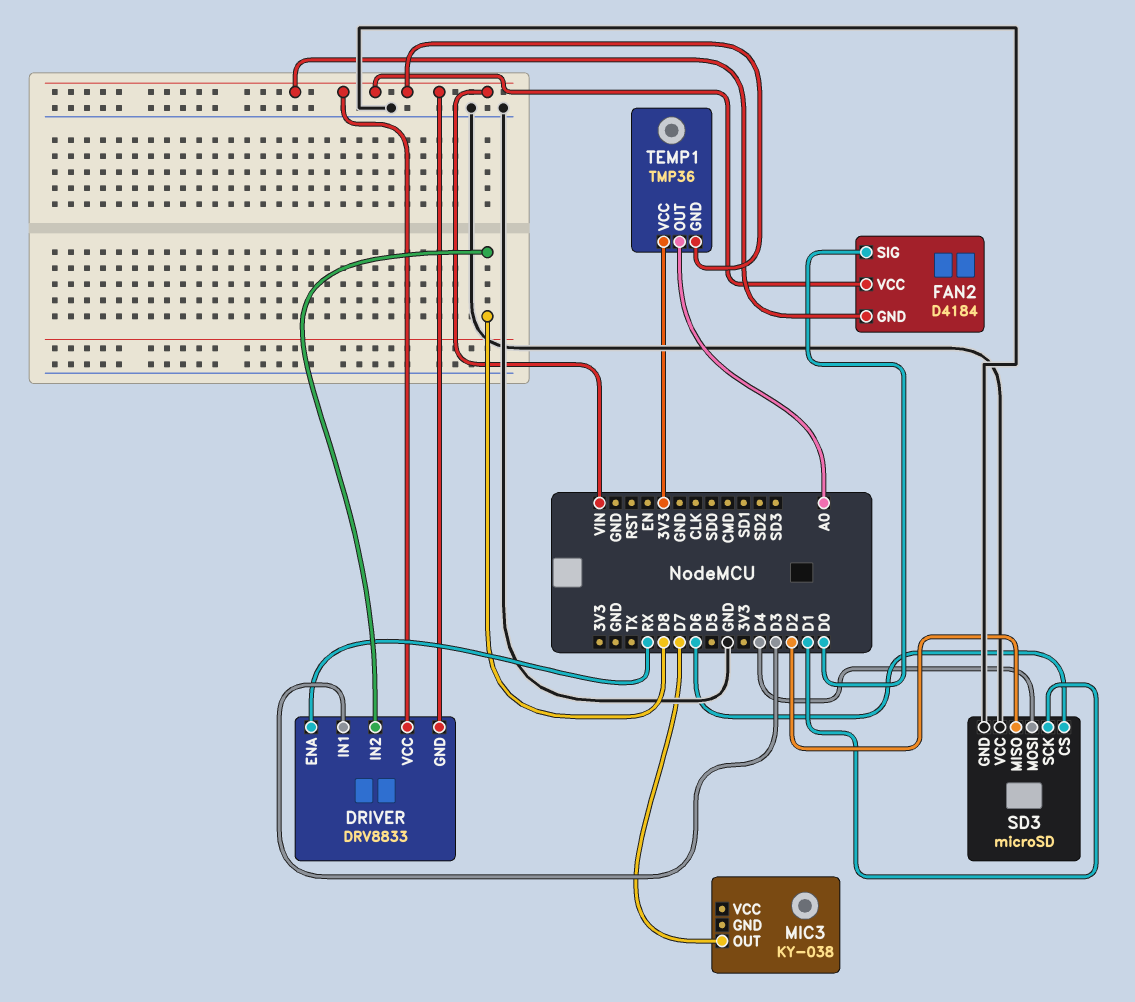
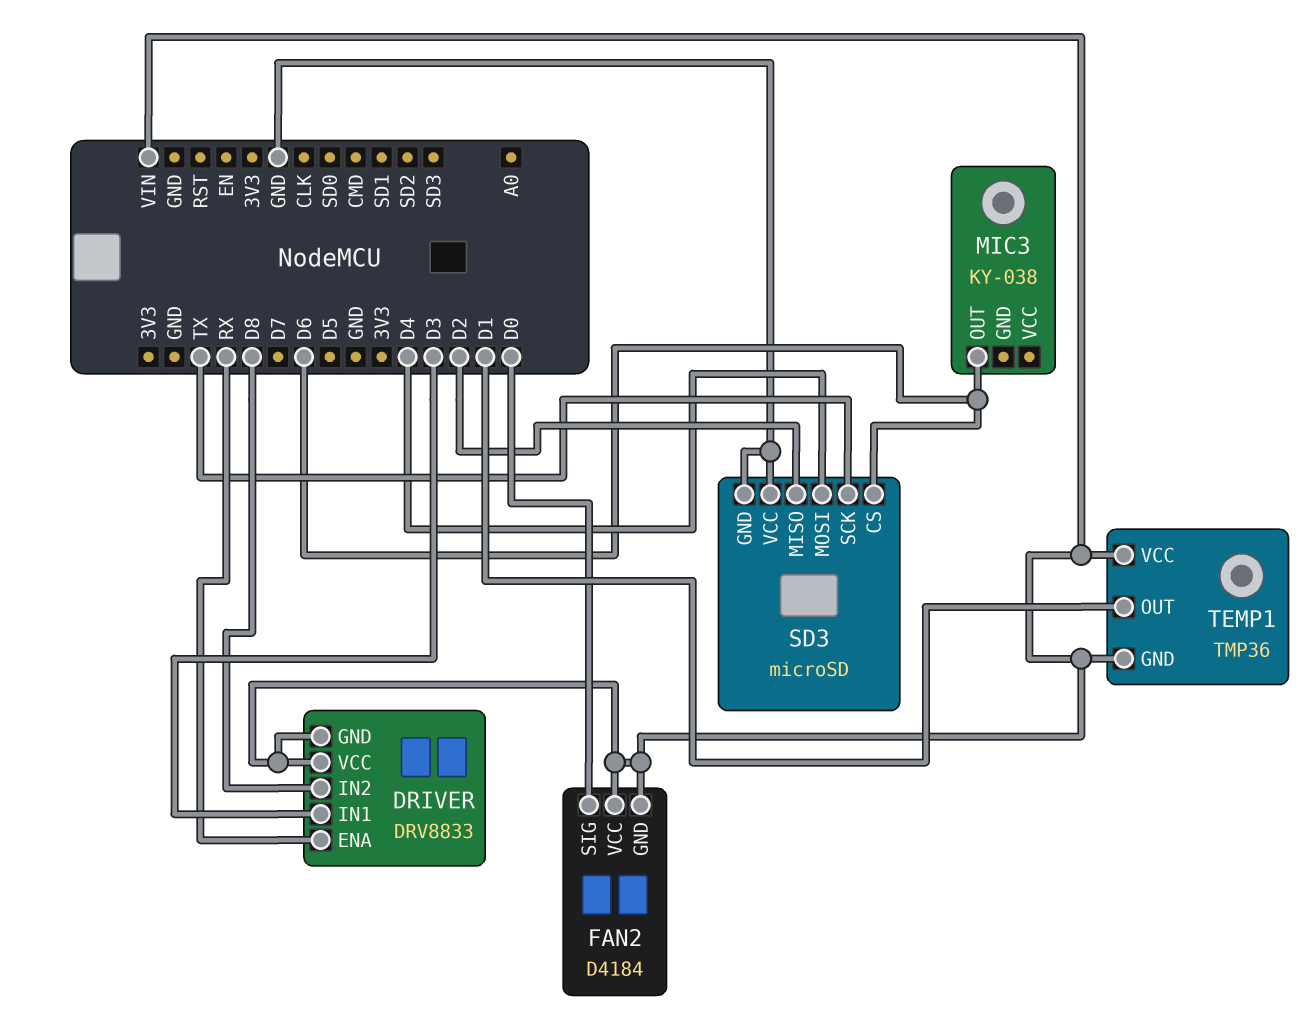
MIC3 pin OUT: D7 -> D6
SD3 pin SCK: D1 -> TX
TEMP1 pin OUT: A0 -> D1
TEMP1 pin VCC: 3V3 -> VIN

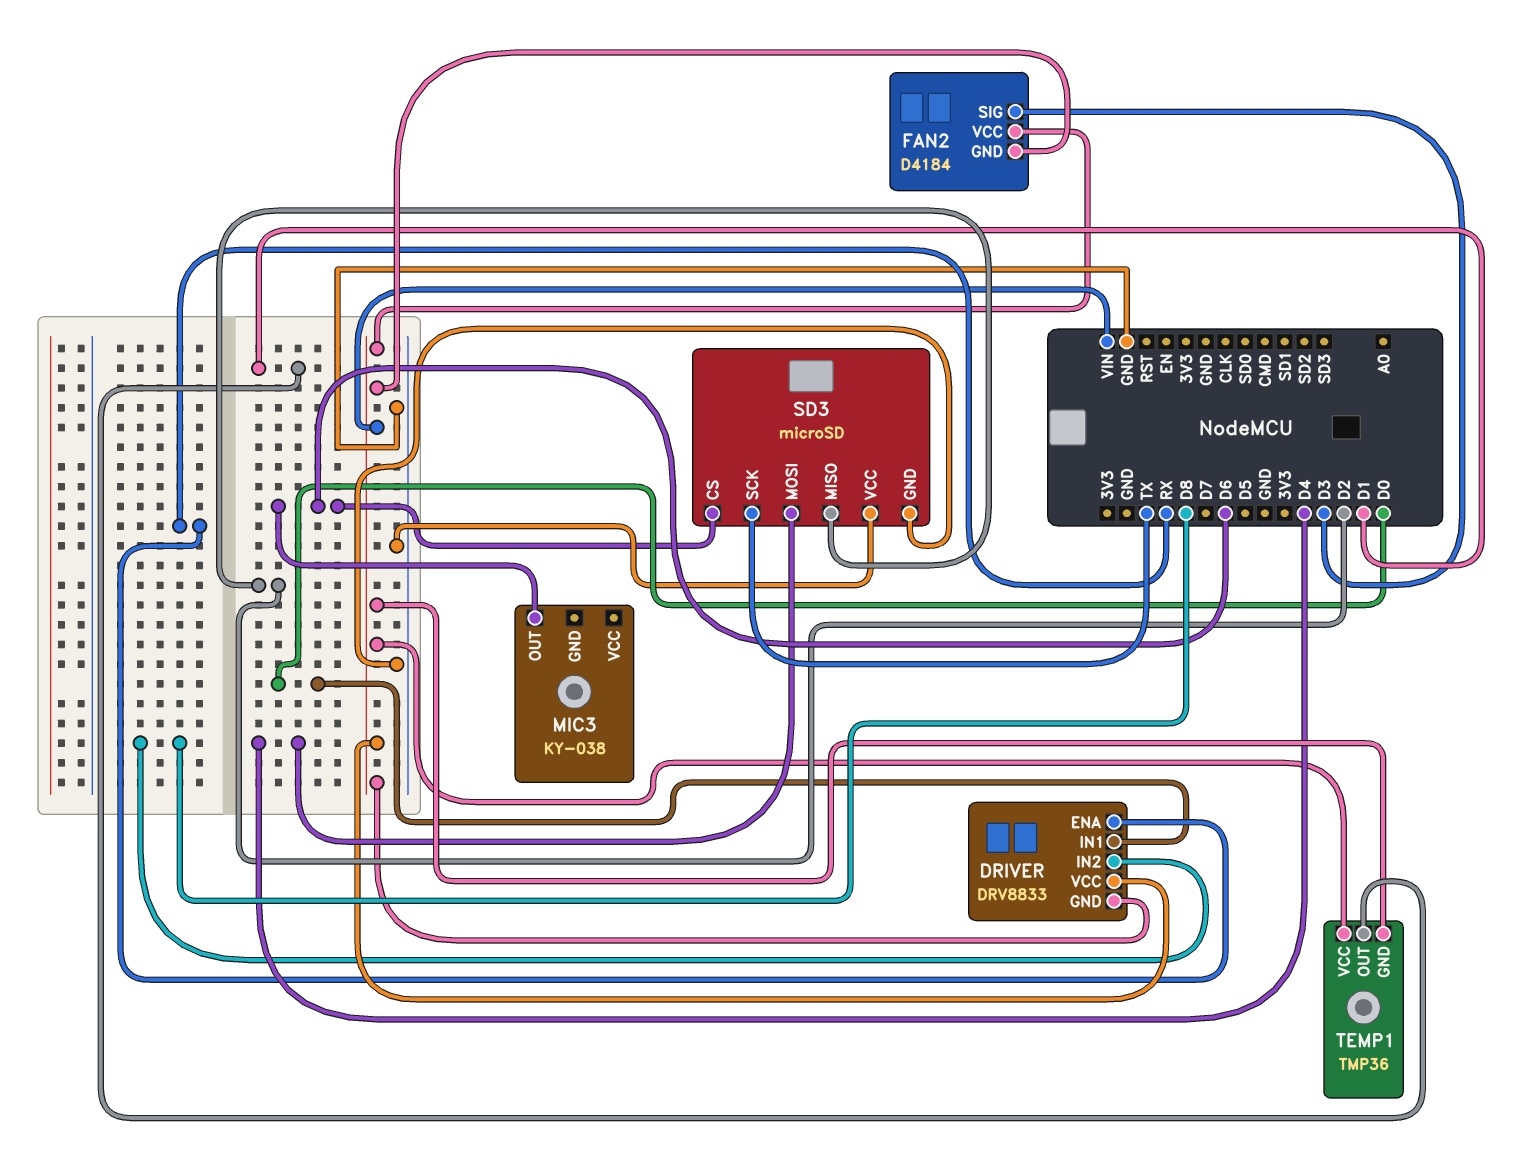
DRIVER pin IN1: D3 -> D0
FAN2 pin SIG: D0 -> D3

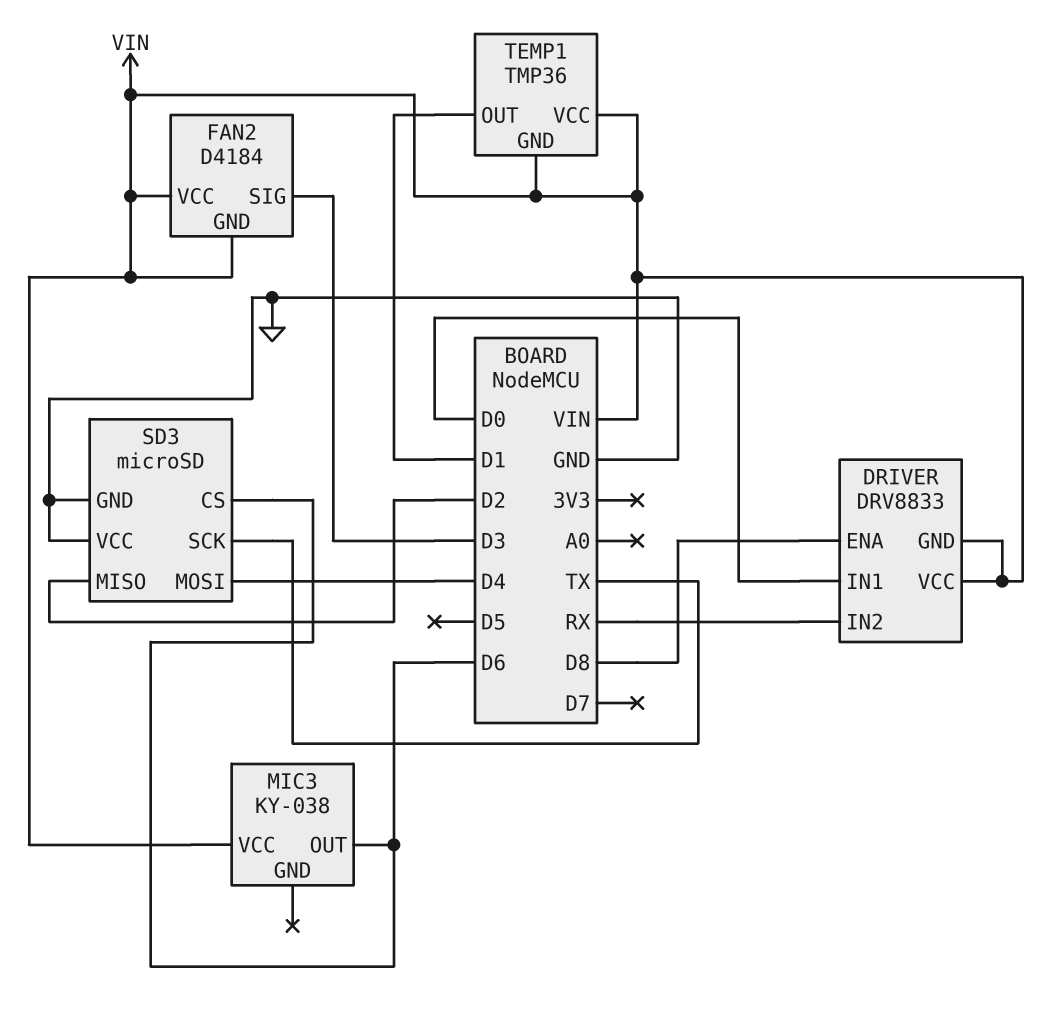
DRIVER pin ENA: RX -> D8
DRIVER pin IN2: D8 -> RX
MIC3 pin VCC: none -> VIN

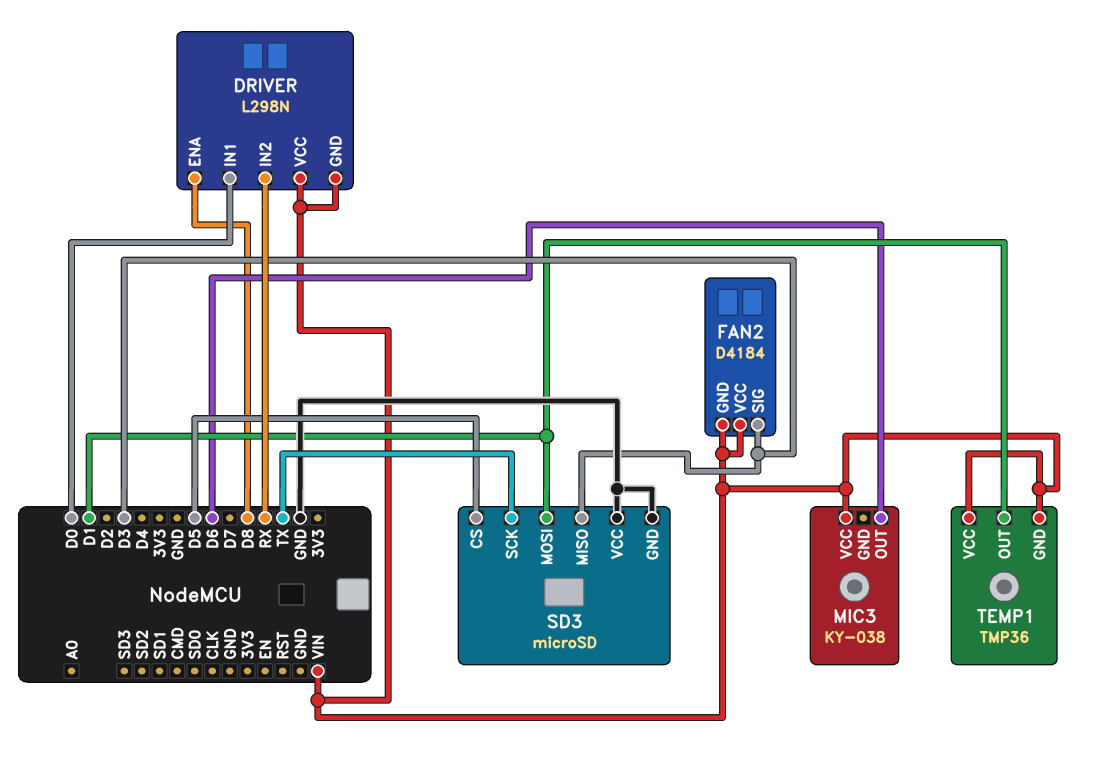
DRIVER: DRV8833 -> L298N
SD3 pin CS: D6 -> D5
SD3 pin MISO: D2 -> D3
SD3 pin MOSI: D4 -> D1

